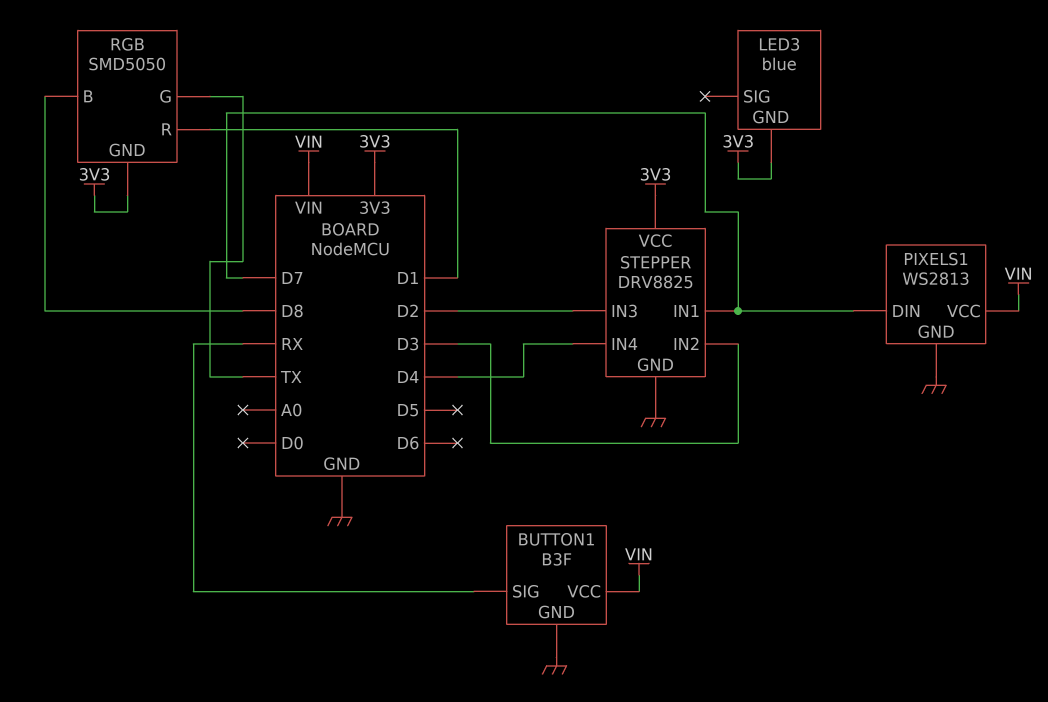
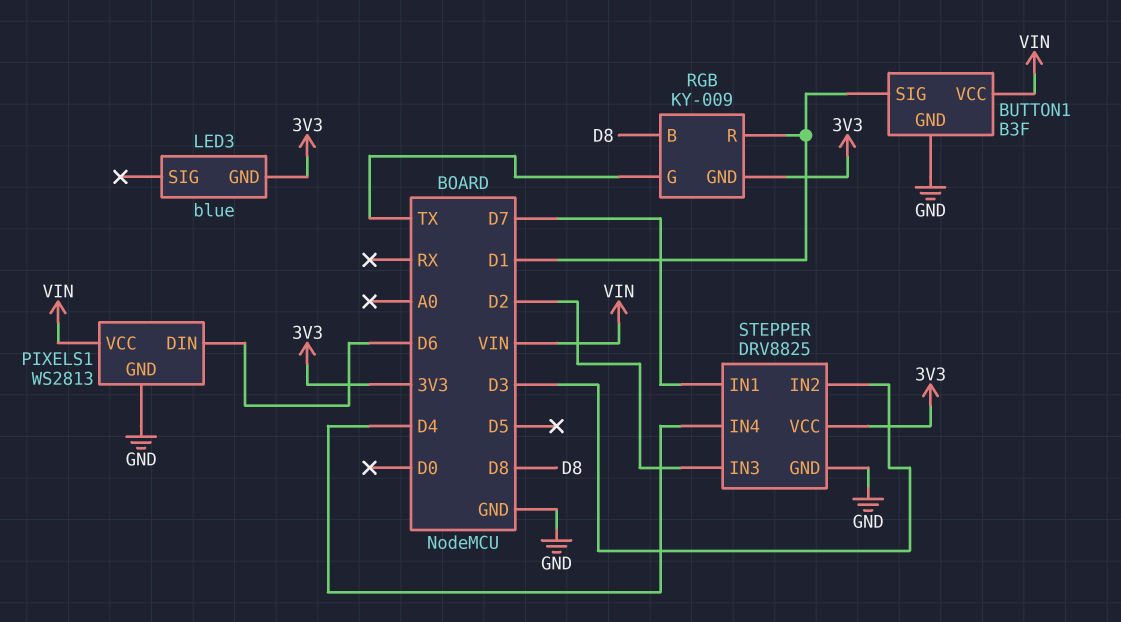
BUTTON1 pin SIG: RX -> D1
PIXELS1 pin DIN: D7 -> D6
RGB: SMD5050 -> KY-009

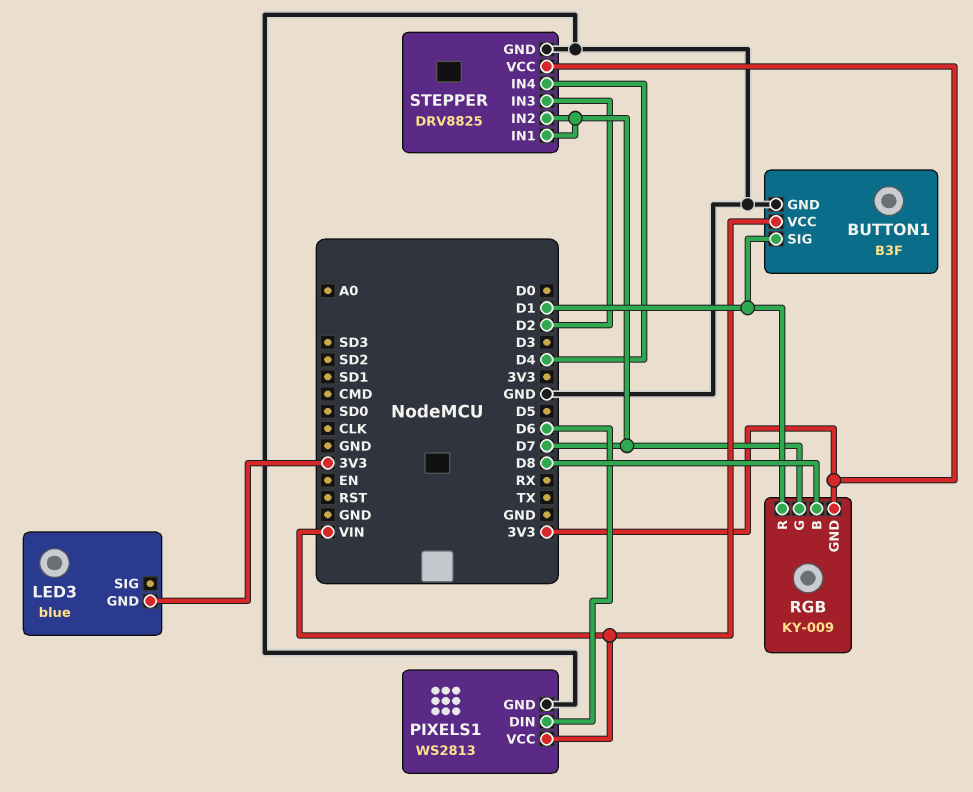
RGB pin G: TX -> D7
STEPPER pin IN2: D3 -> D7

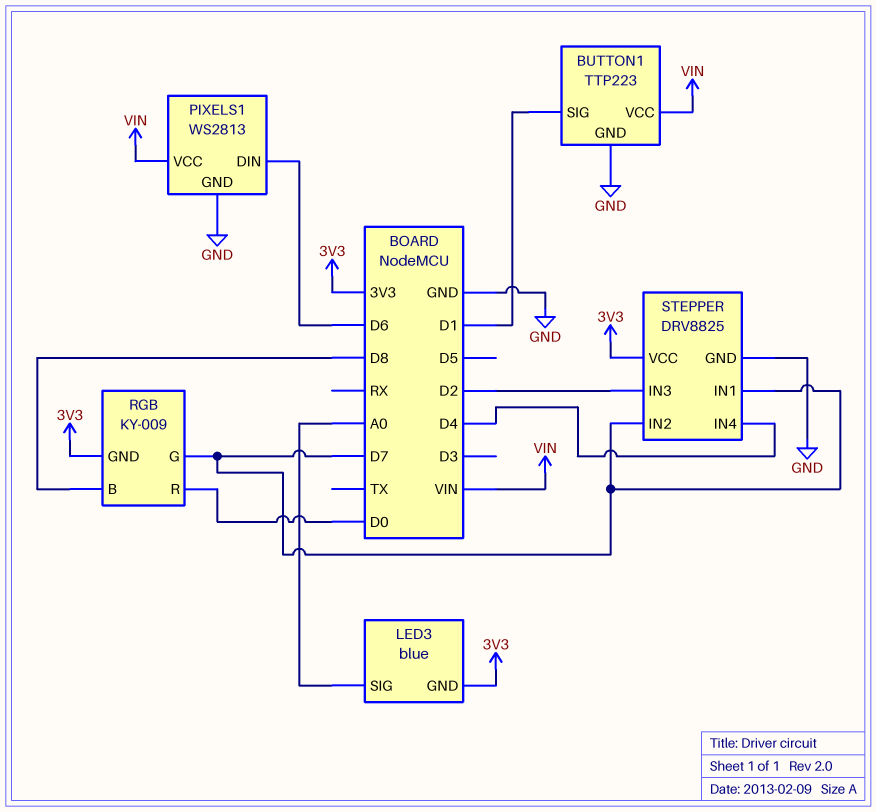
BUTTON1: B3F -> TTP223
LED3 pin SIG: none -> A0
RGB pin R: D1 -> D0

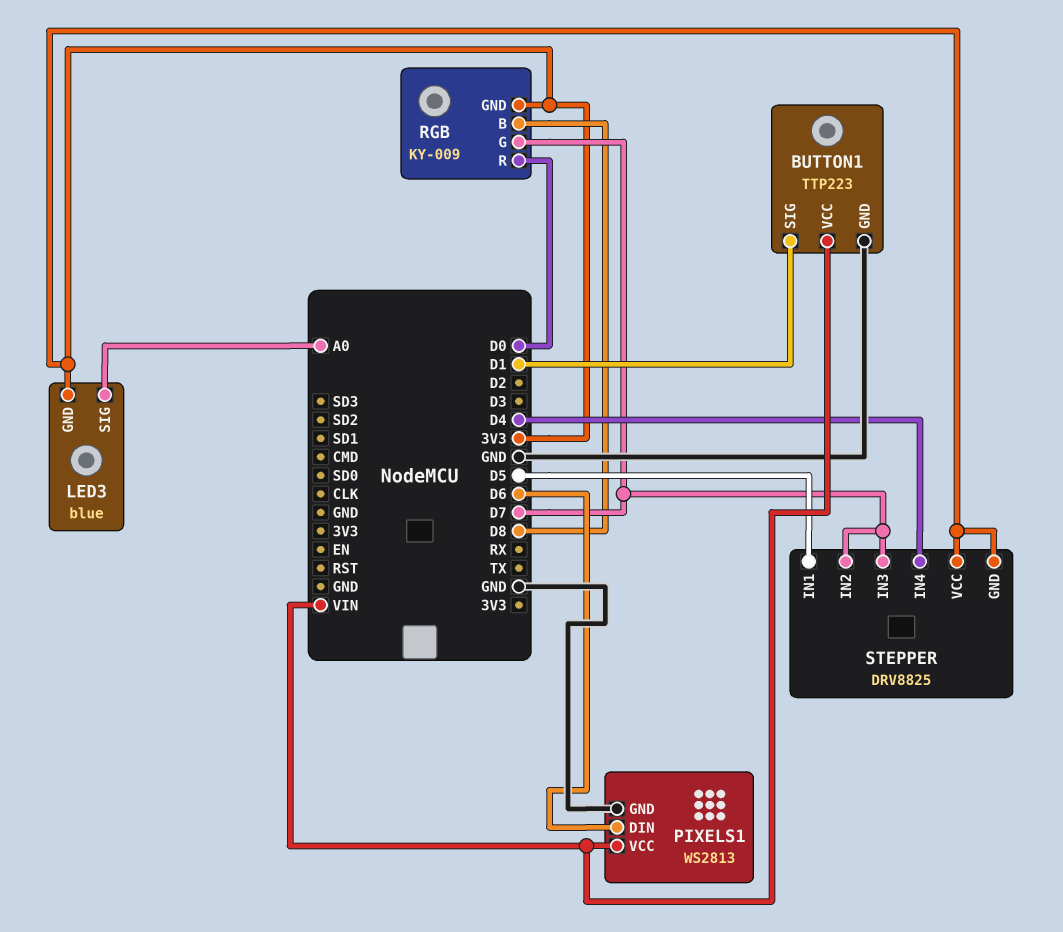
STEPPER pin GND: GND -> 3V3
STEPPER pin IN1: D7 -> D5
STEPPER pin IN3: D2 -> D7

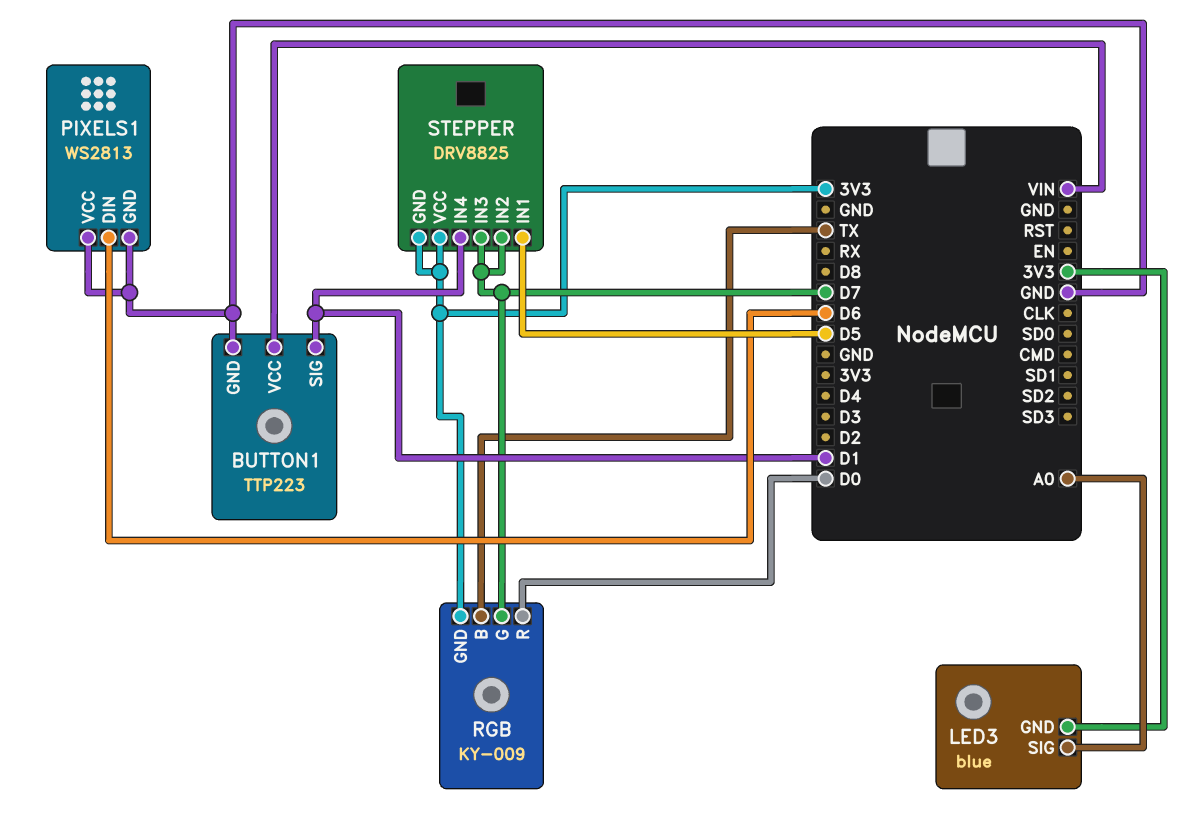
PIXELS1 pin VCC: VIN -> GND
RGB pin B: D8 -> TX
STEPPER pin IN4: D4 -> D1

